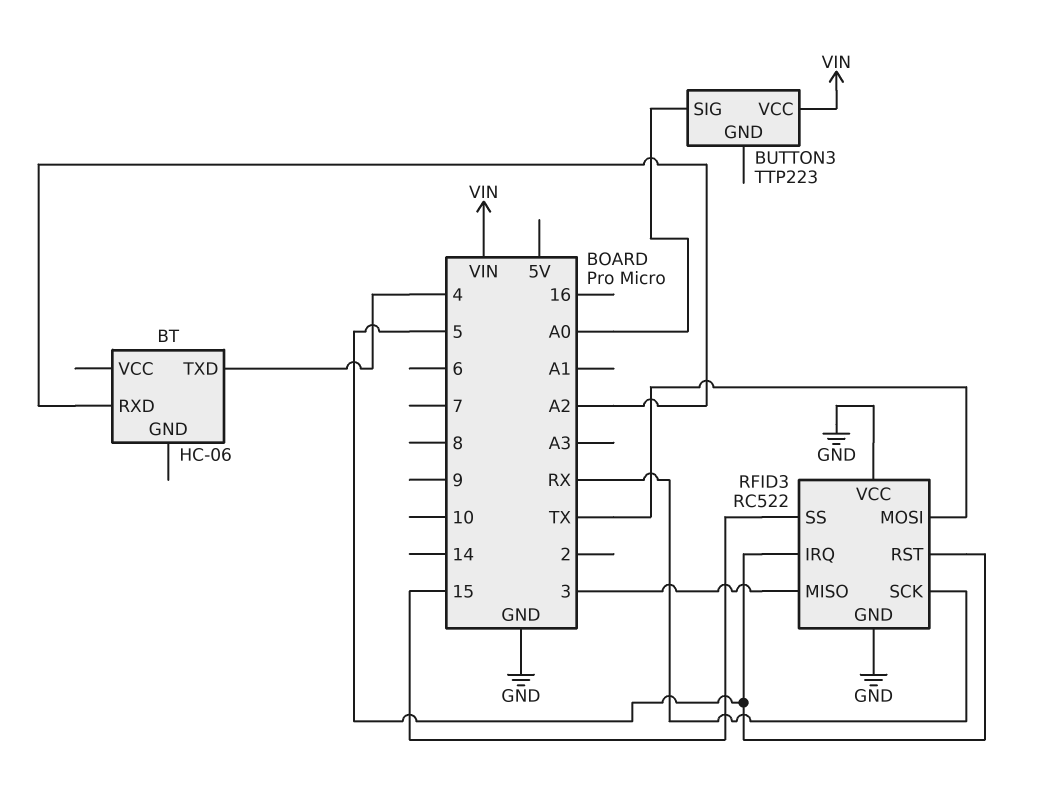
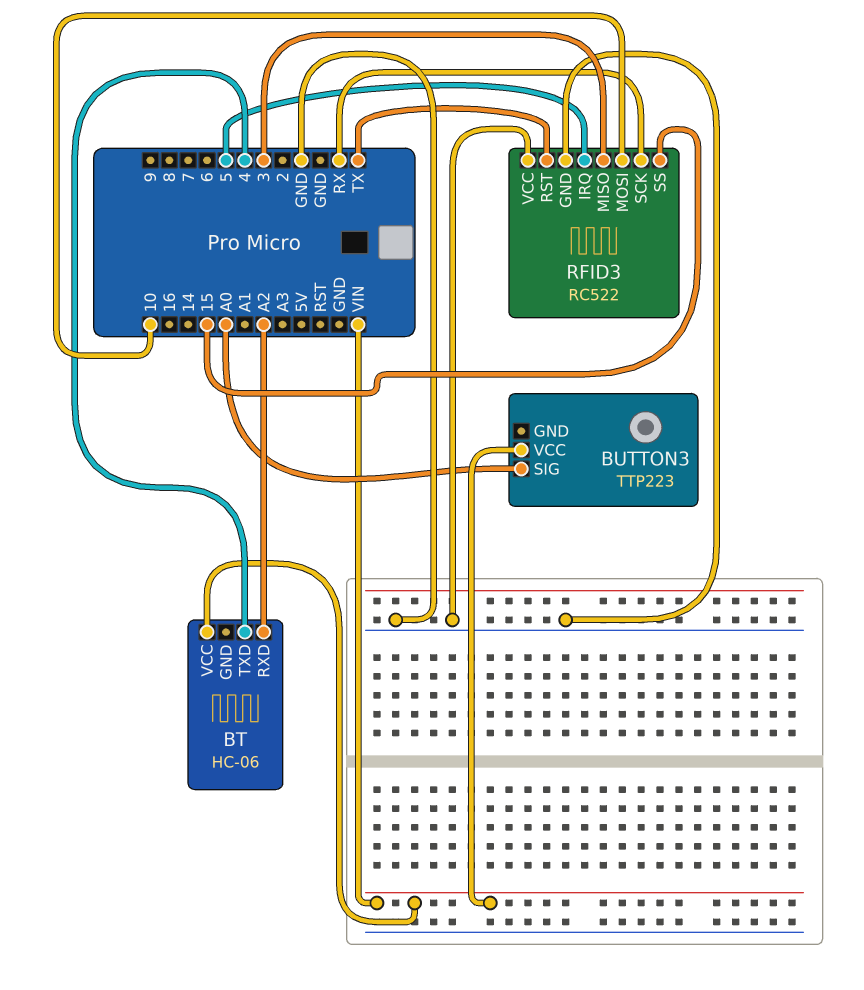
BT pin VCC: none -> VIN
RFID3 pin MOSI: TX -> 10
RFID3 pin RST: 5 -> TX

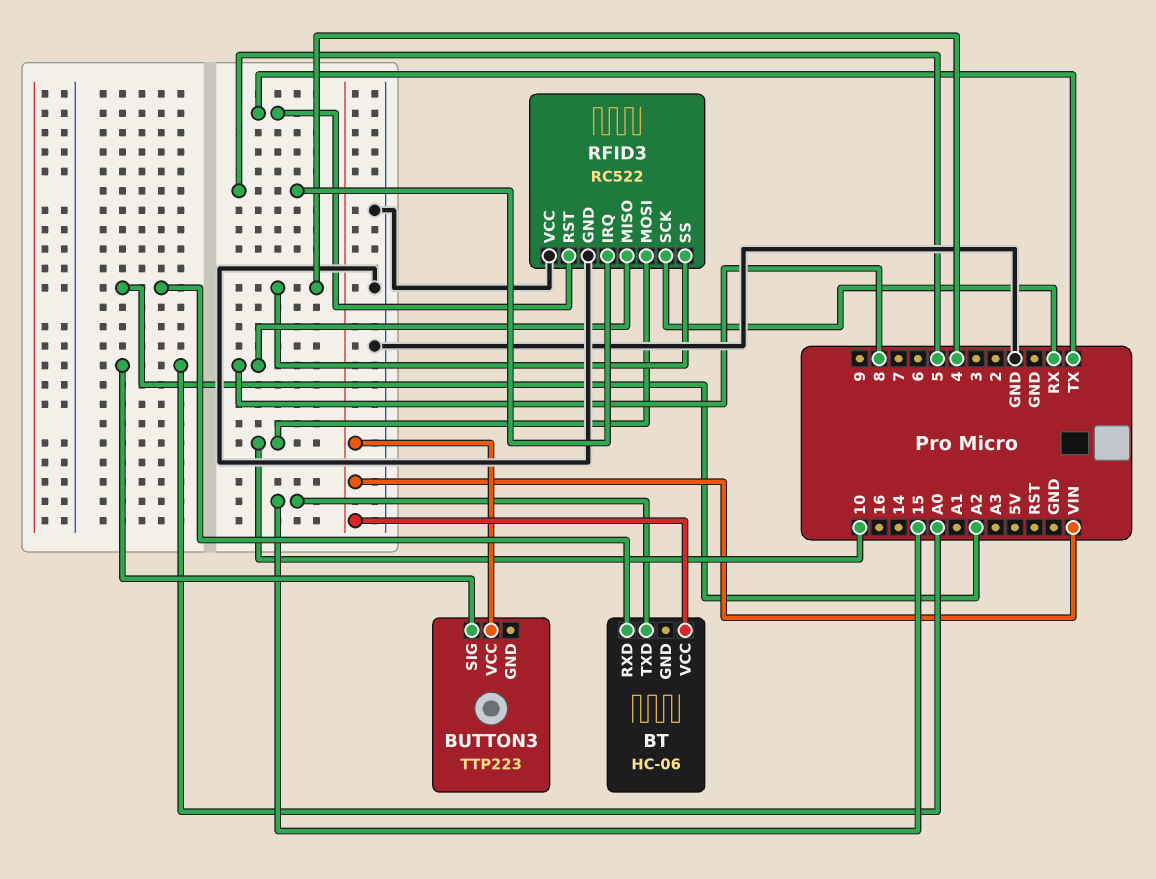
BT pin TXD: 4 -> 15
RFID3 pin MISO: 3 -> 8
RFID3 pin SS: 15 -> 4

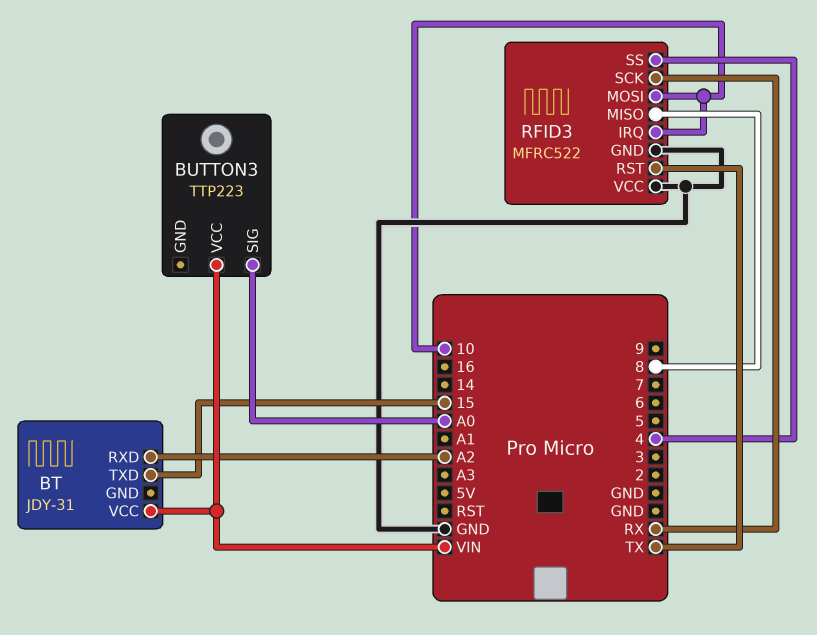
BT: HC-06 -> JDY-31
RFID3: RC522 -> MFRC522
RFID3 pin IRQ: 5 -> 10

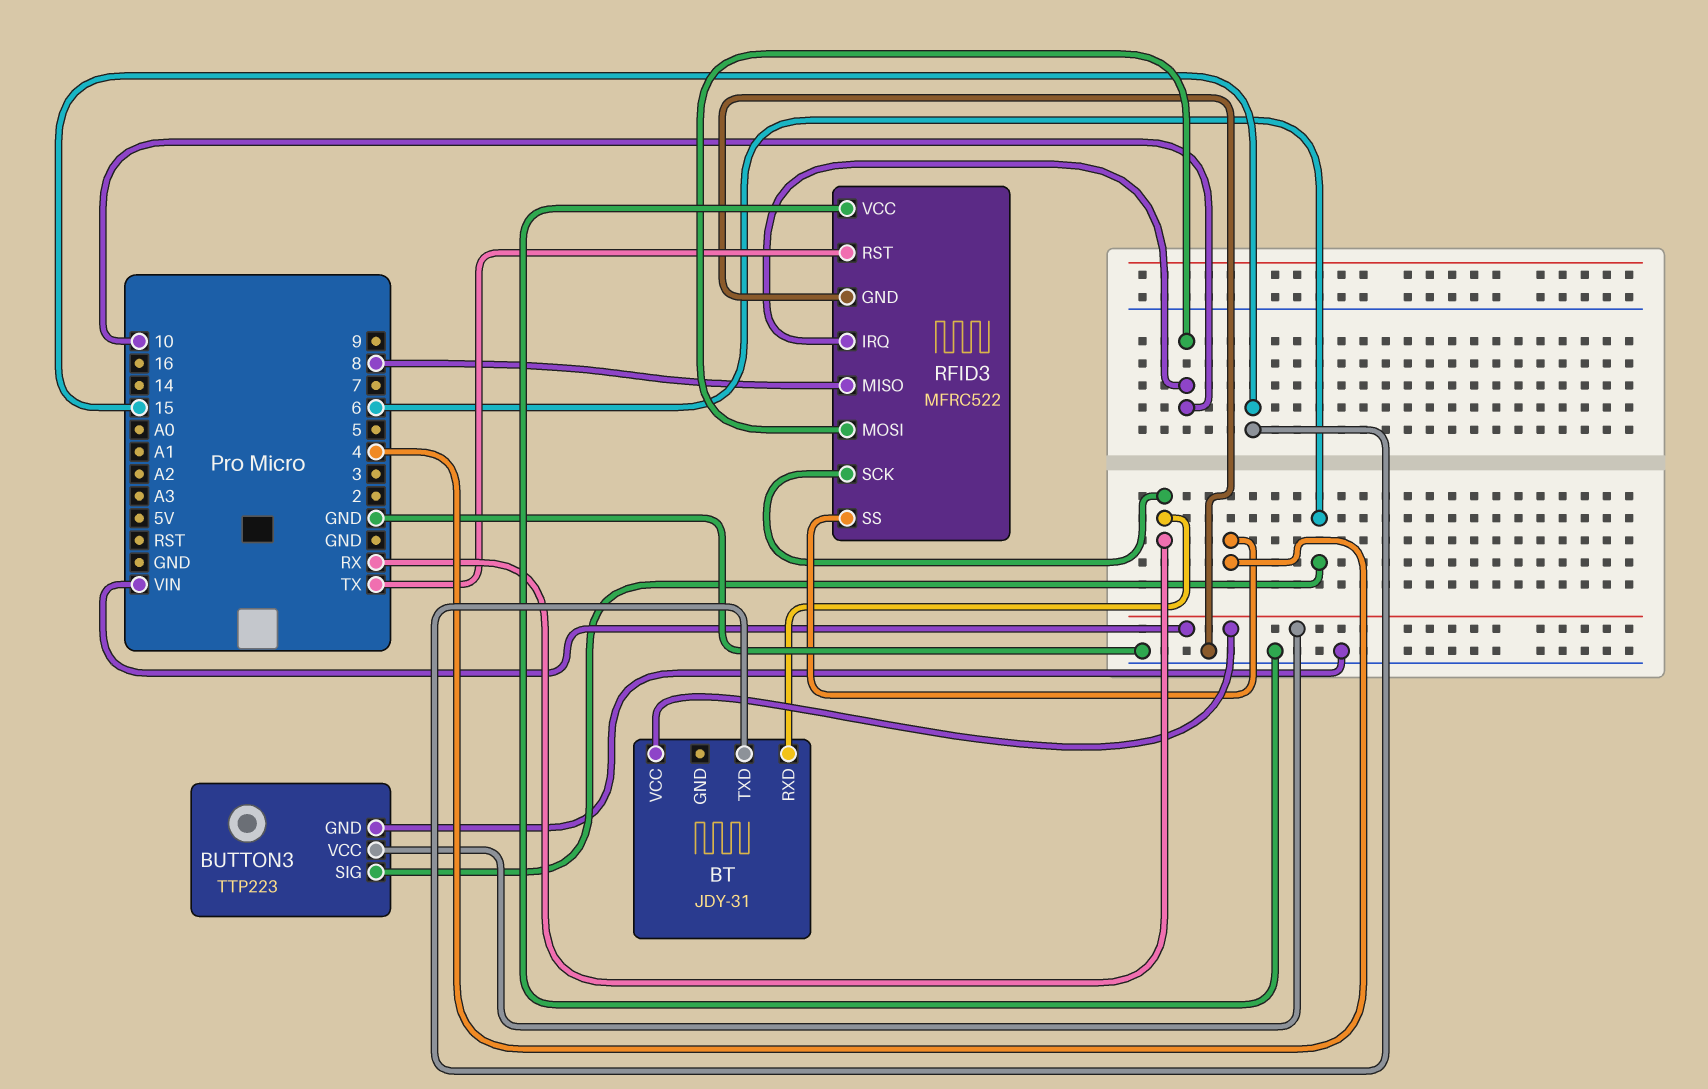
BT pin RXD: A2 -> RX
BUTTON3 pin GND: none -> GND
BUTTON3 pin SIG: A0 -> 6

